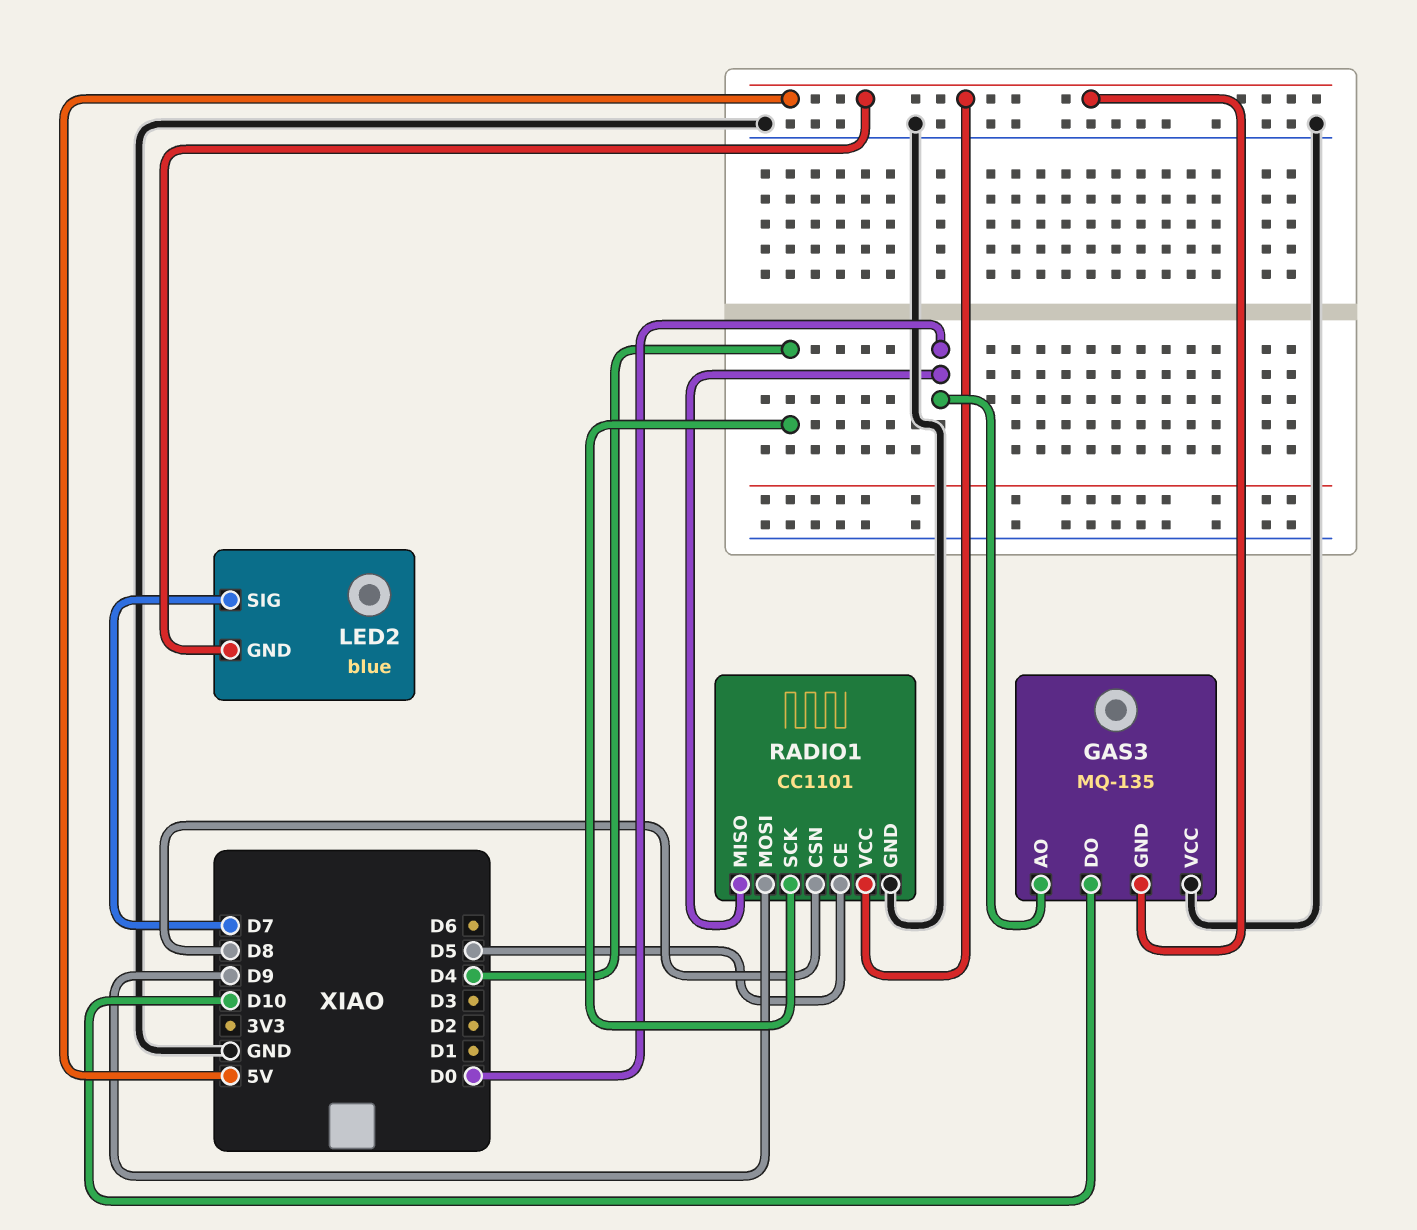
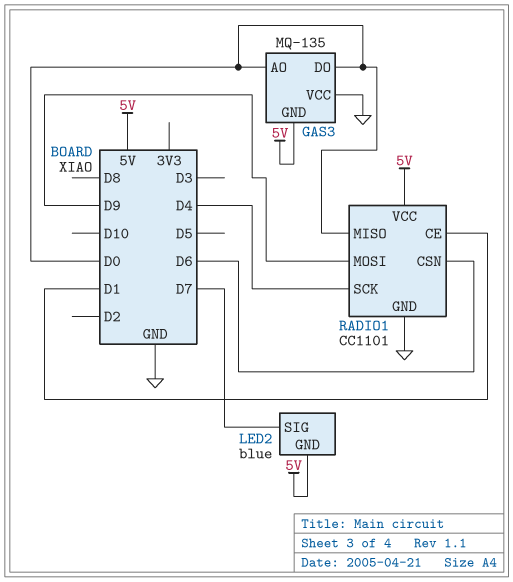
GAS3 pin DO: D10 -> D0
RADIO1 pin CE: D5 -> D1
RADIO1 pin CSN: D8 -> D6

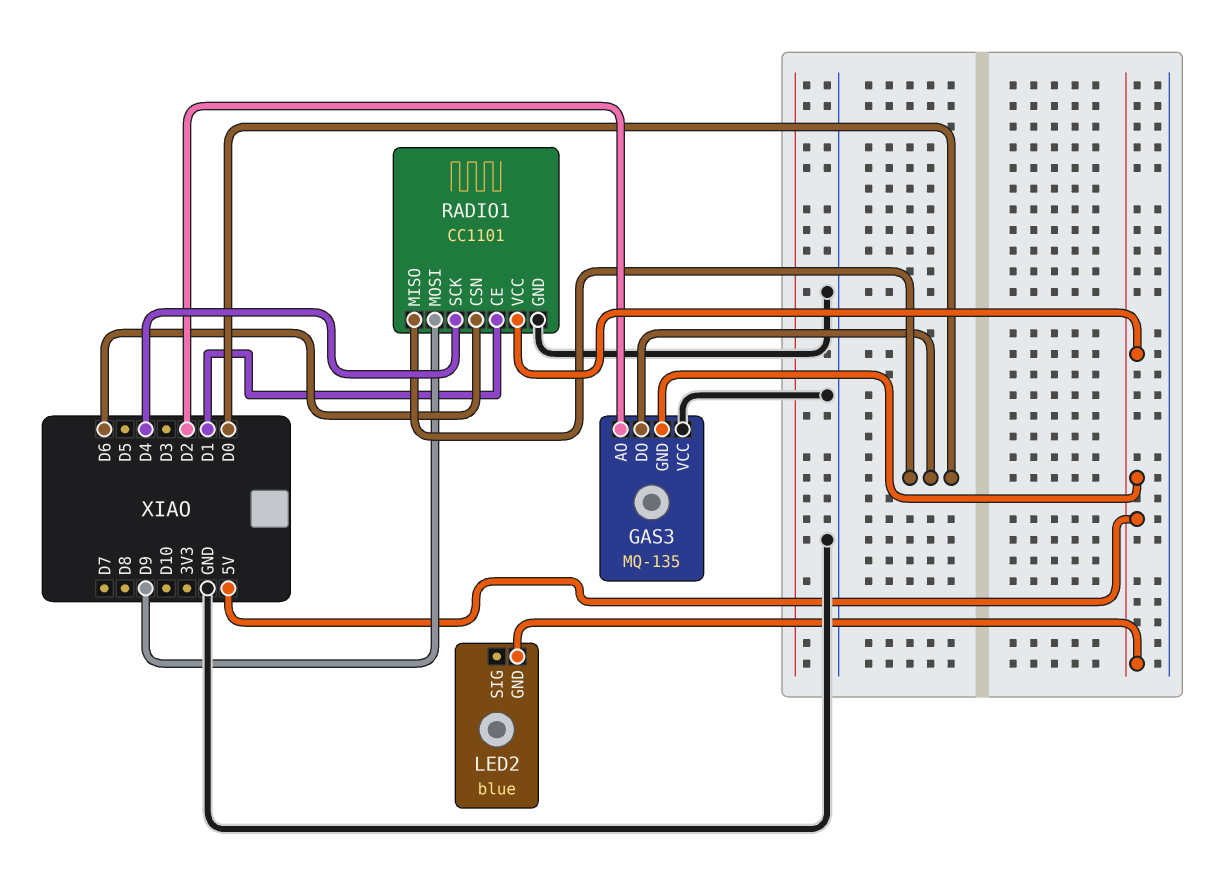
GAS3 pin AO: D0 -> D2
LED2 pin SIG: D7 -> none

